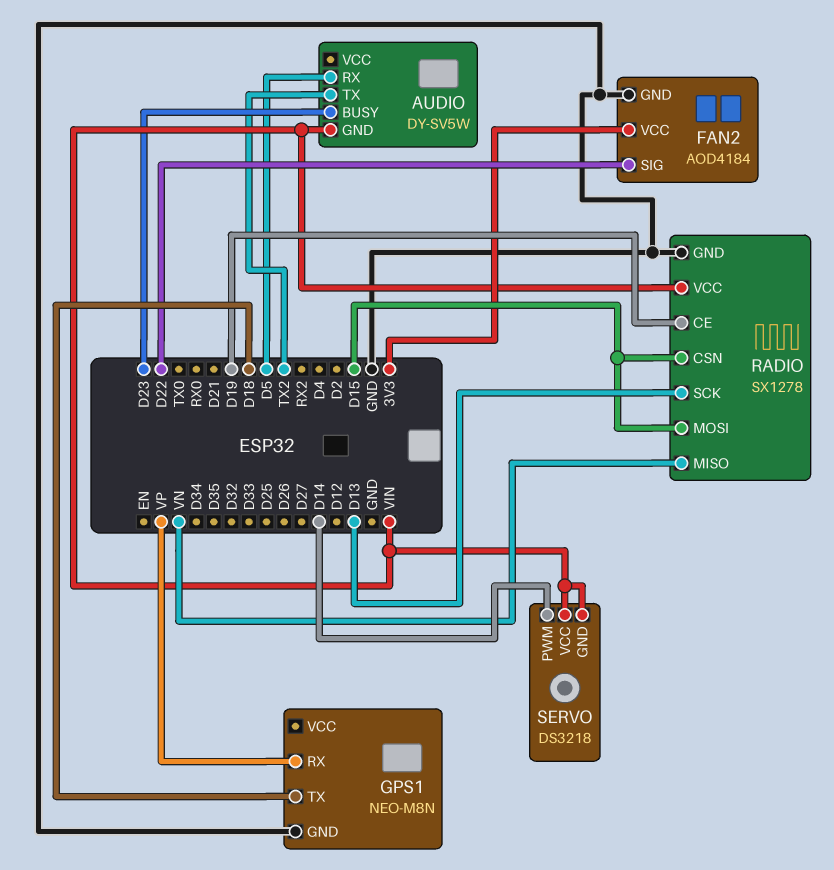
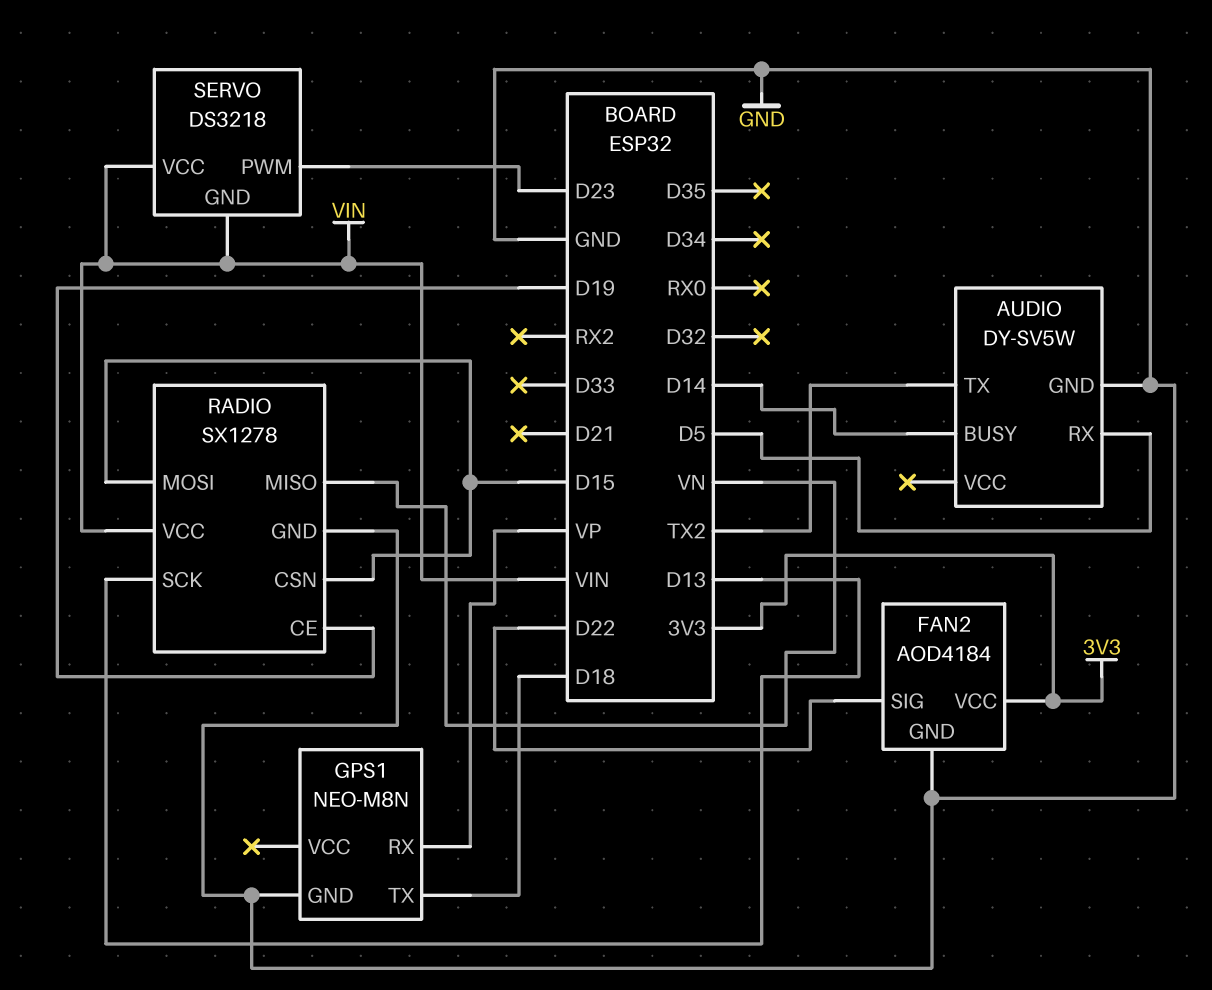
AUDIO pin BUSY: D23 -> D14
AUDIO pin GND: VIN -> GND
SERVO pin PWM: D14 -> D23

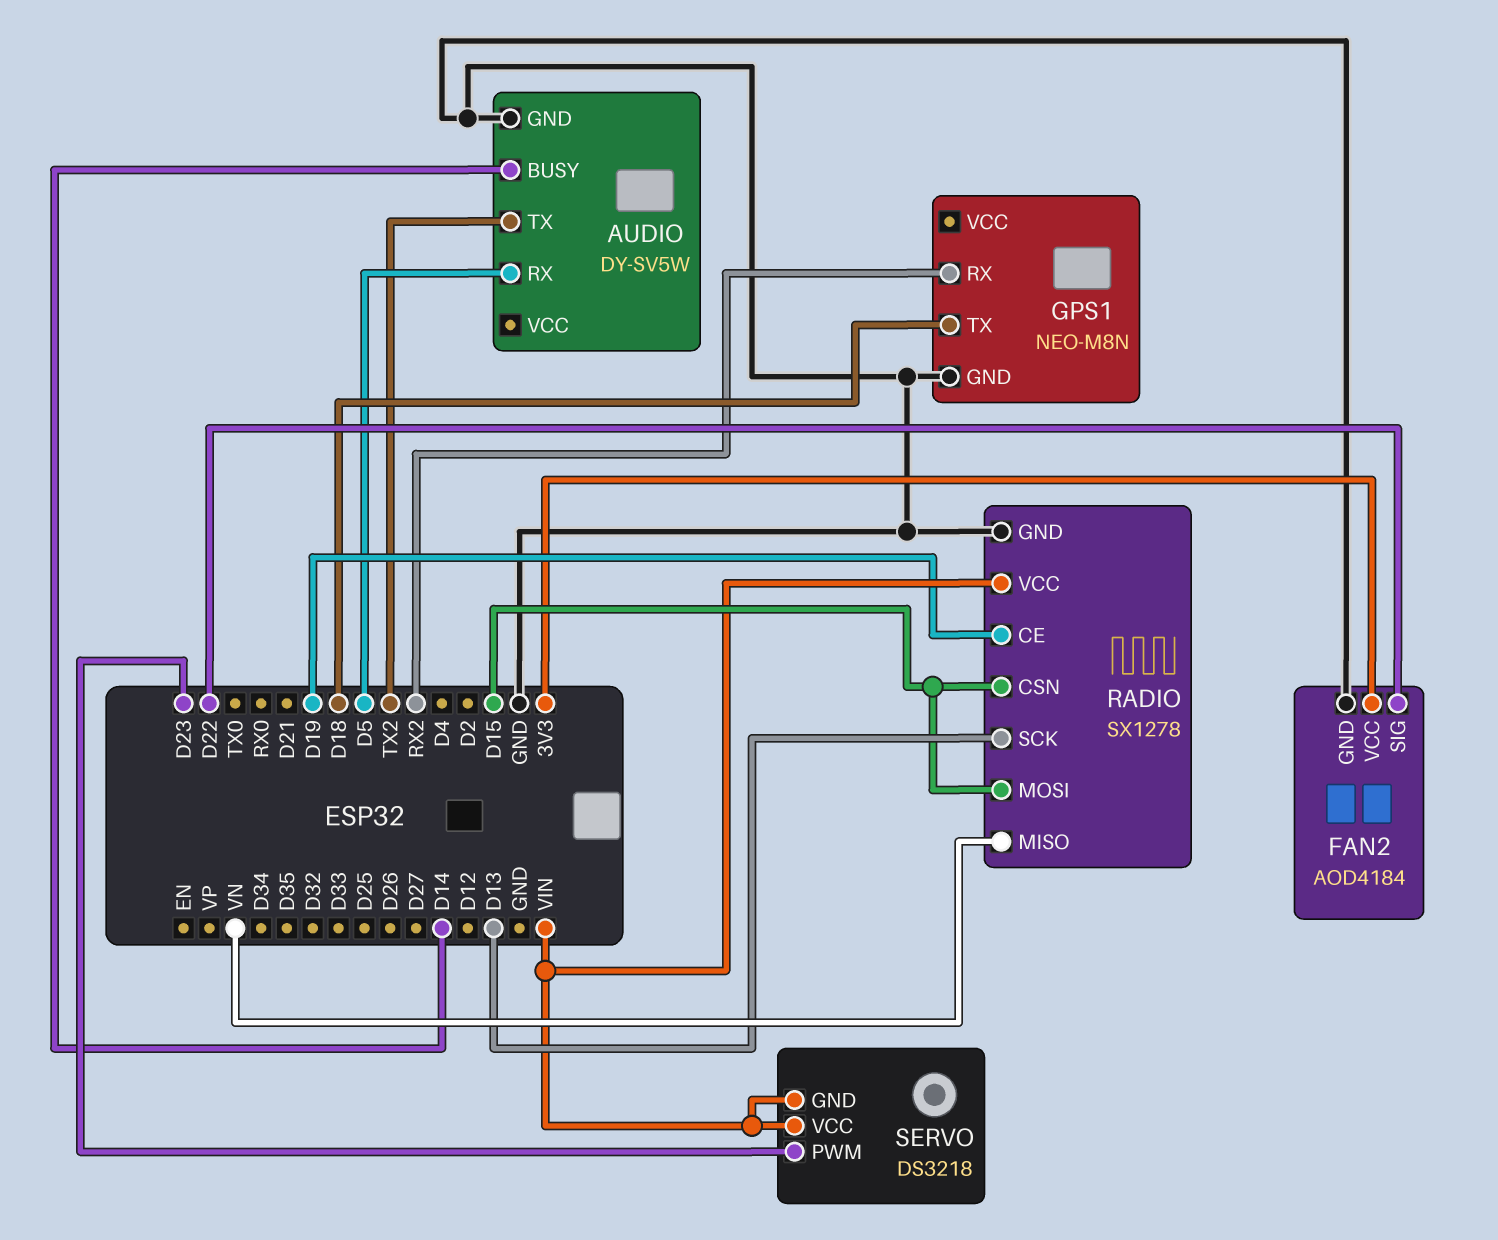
GPS1 pin RX: VP -> RX2

